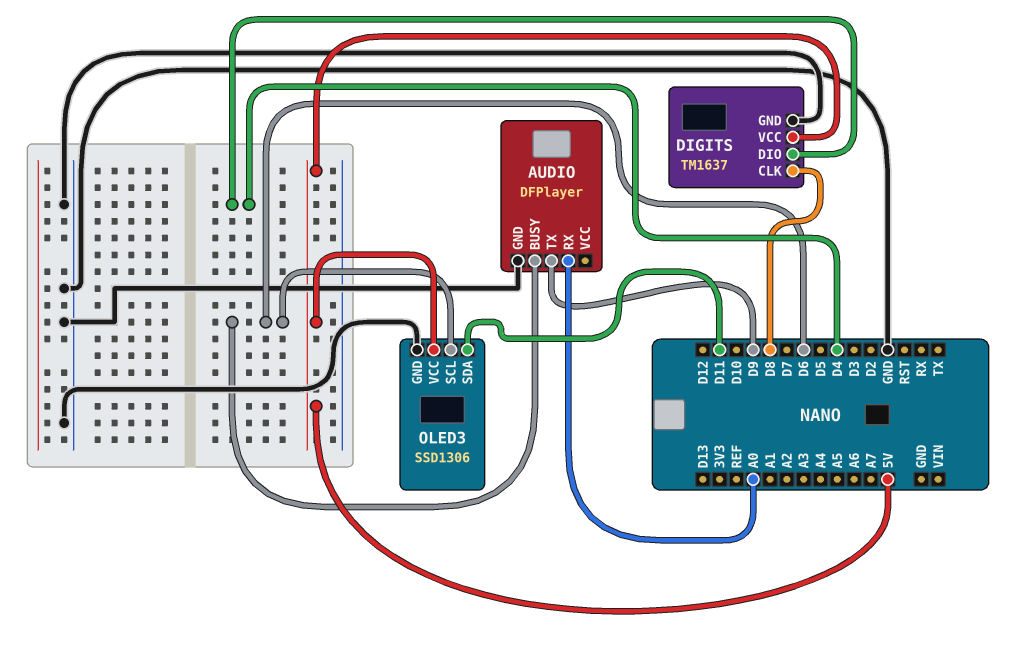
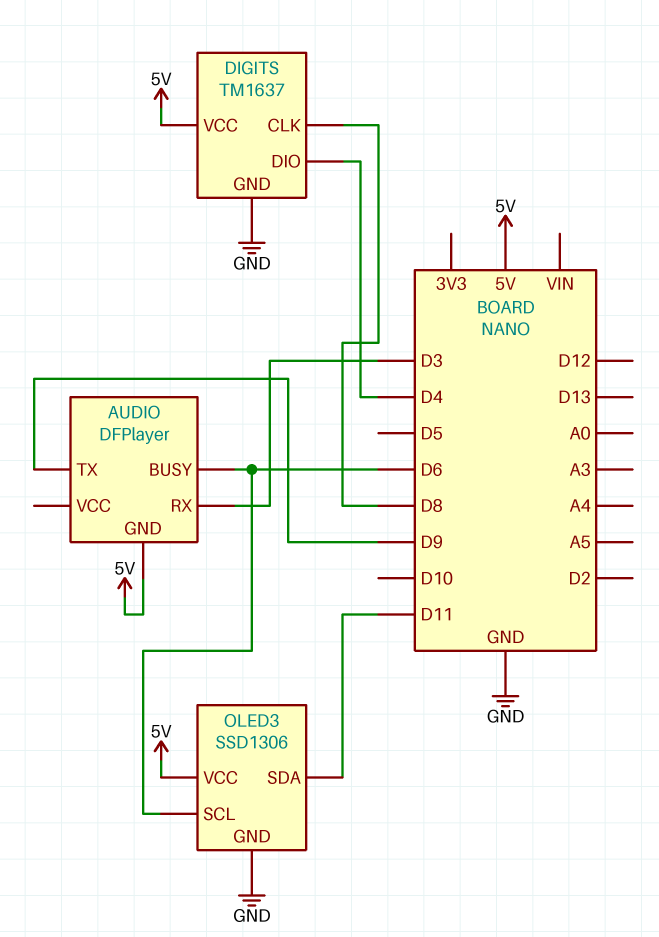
AUDIO pin GND: GND -> 5V
AUDIO pin RX: A0 -> D3

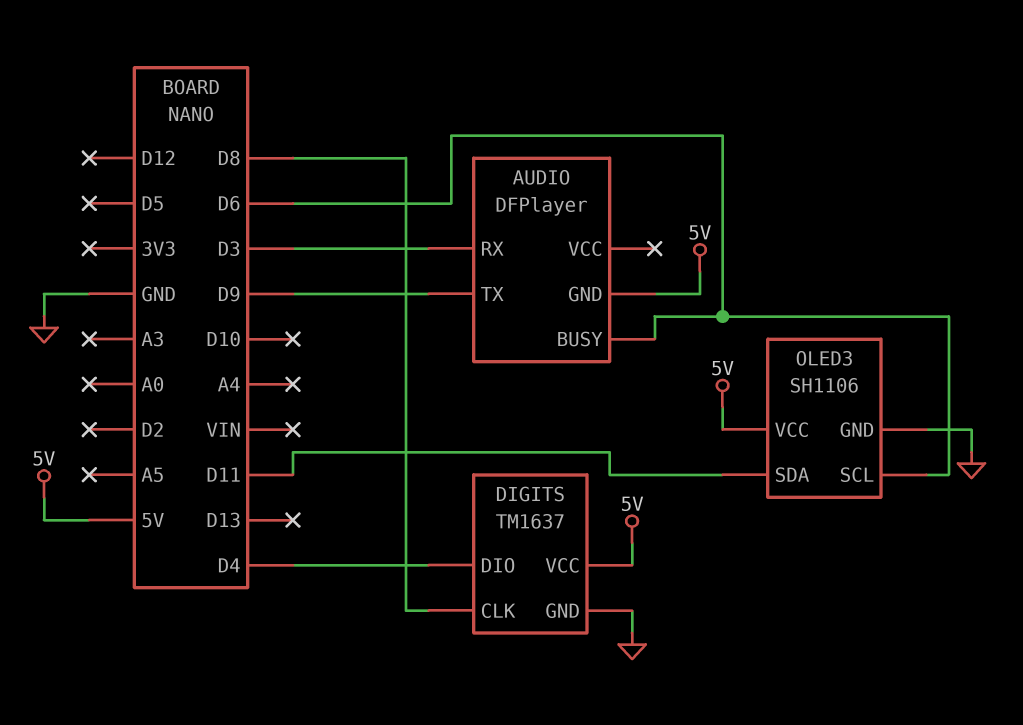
OLED3: SSD1306 -> SH1106

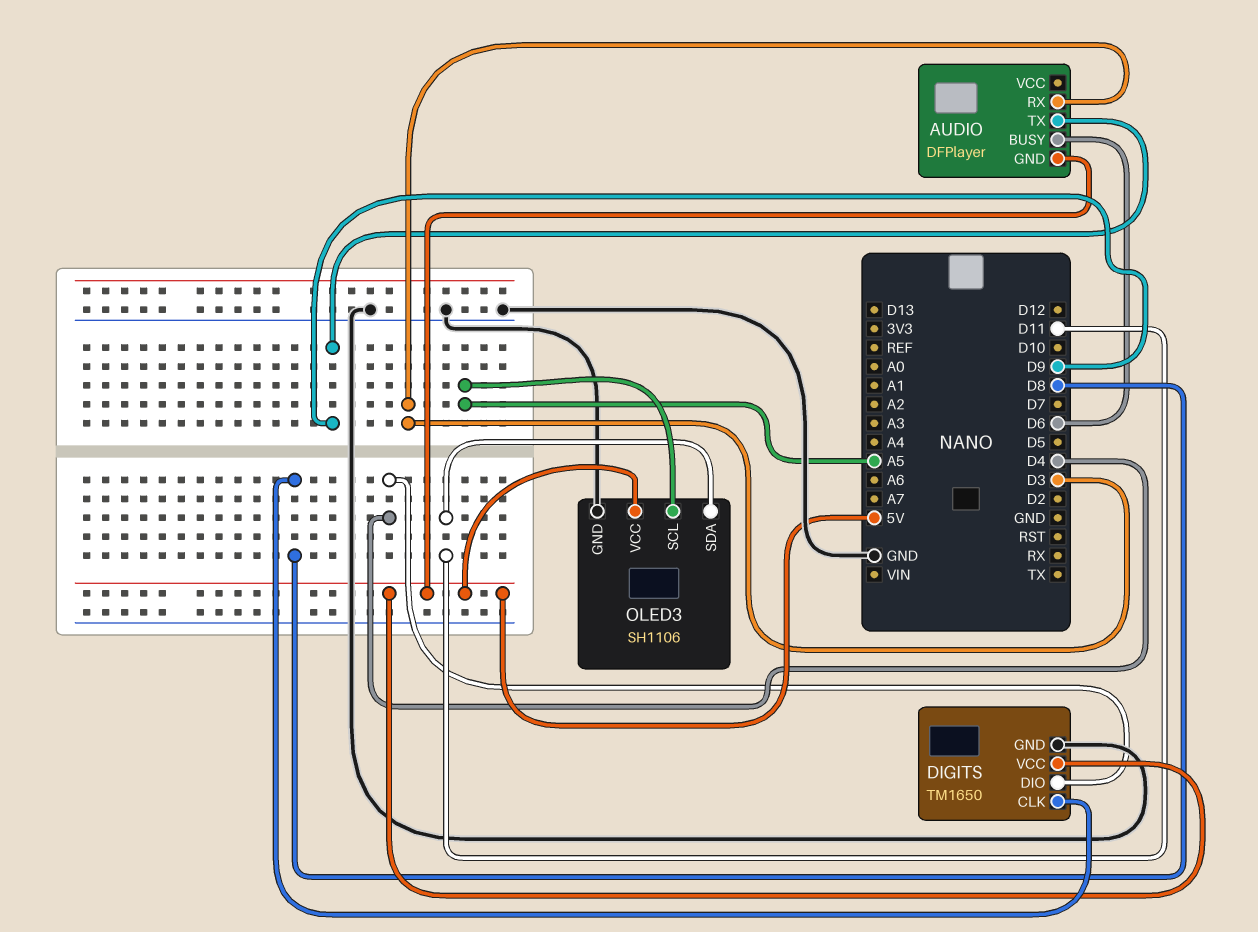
DIGITS: TM1637 -> TM1650
OLED3 pin SCL: D6 -> A5

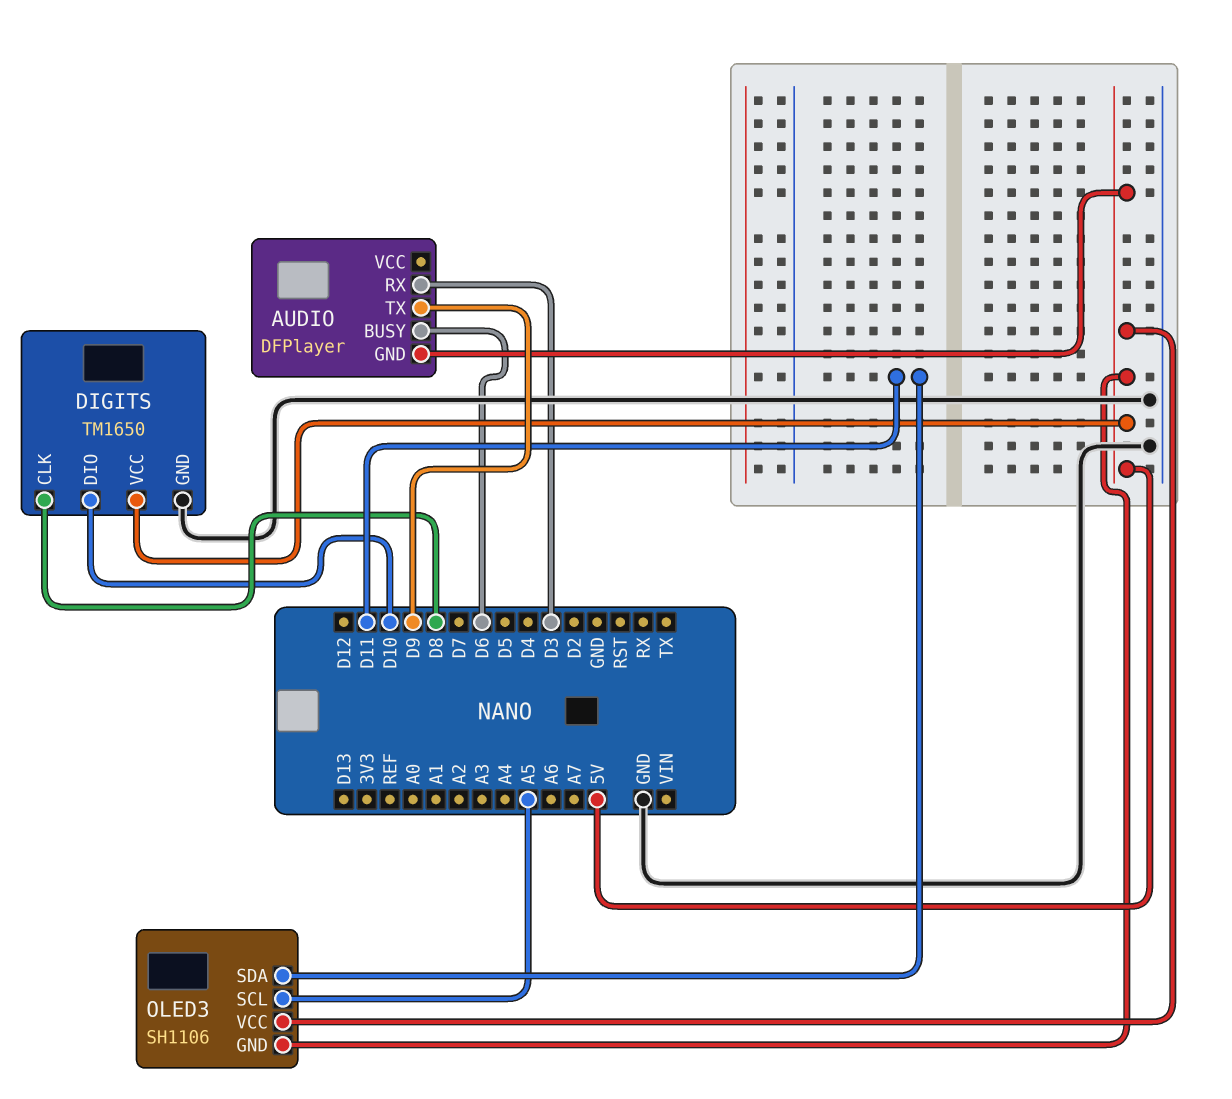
DIGITS pin DIO: D4 -> D10
OLED3 pin GND: GND -> 5V

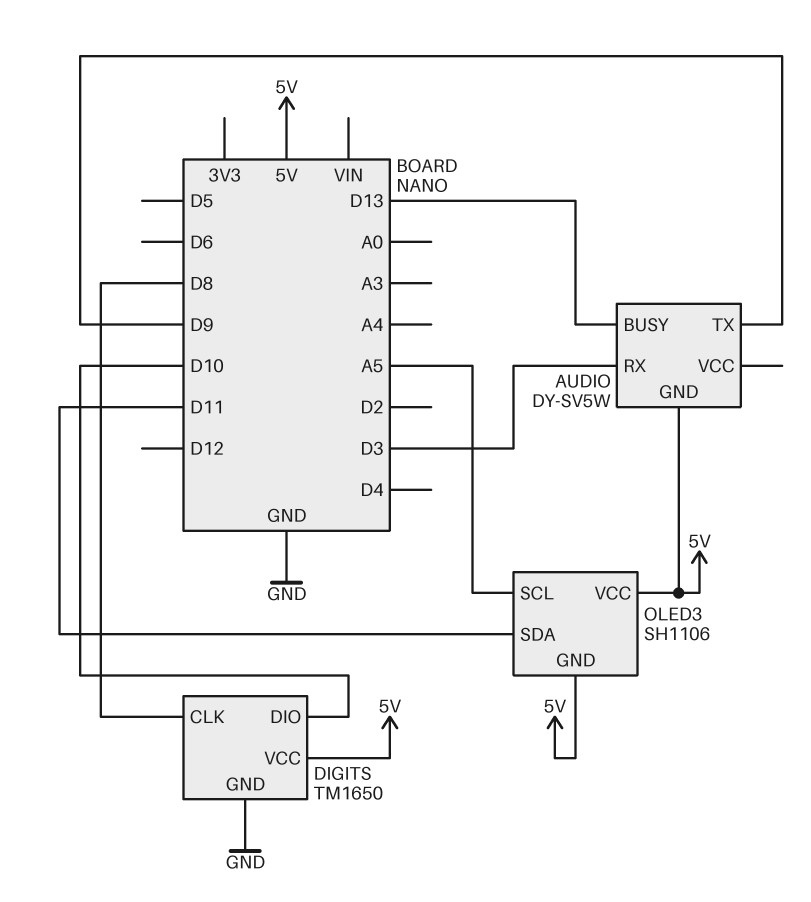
AUDIO: DFPlayer -> DY-SV5W
AUDIO pin BUSY: D6 -> D13

